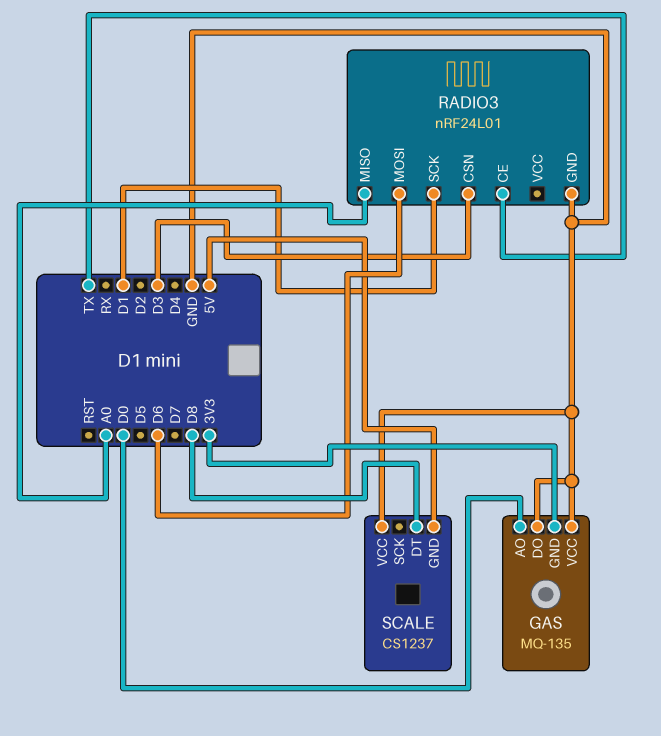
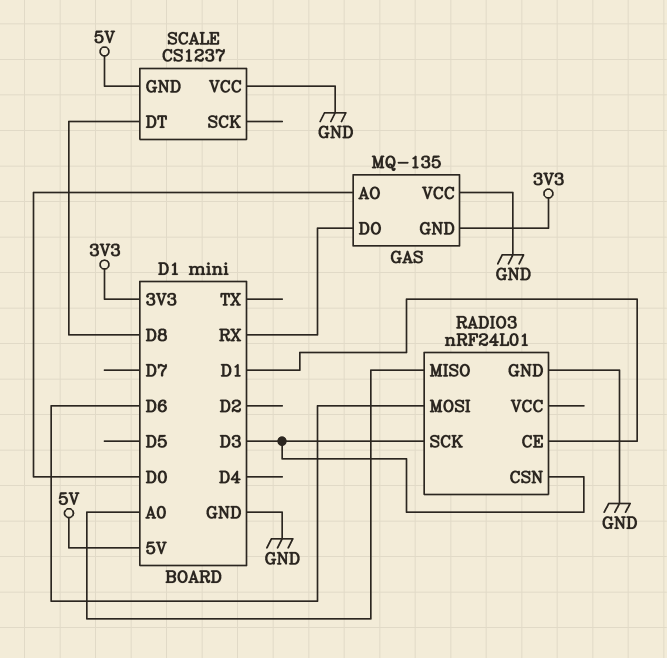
GAS pin DO: GND -> RX
RADIO3 pin CE: TX -> D1
RADIO3 pin SCK: D1 -> D3

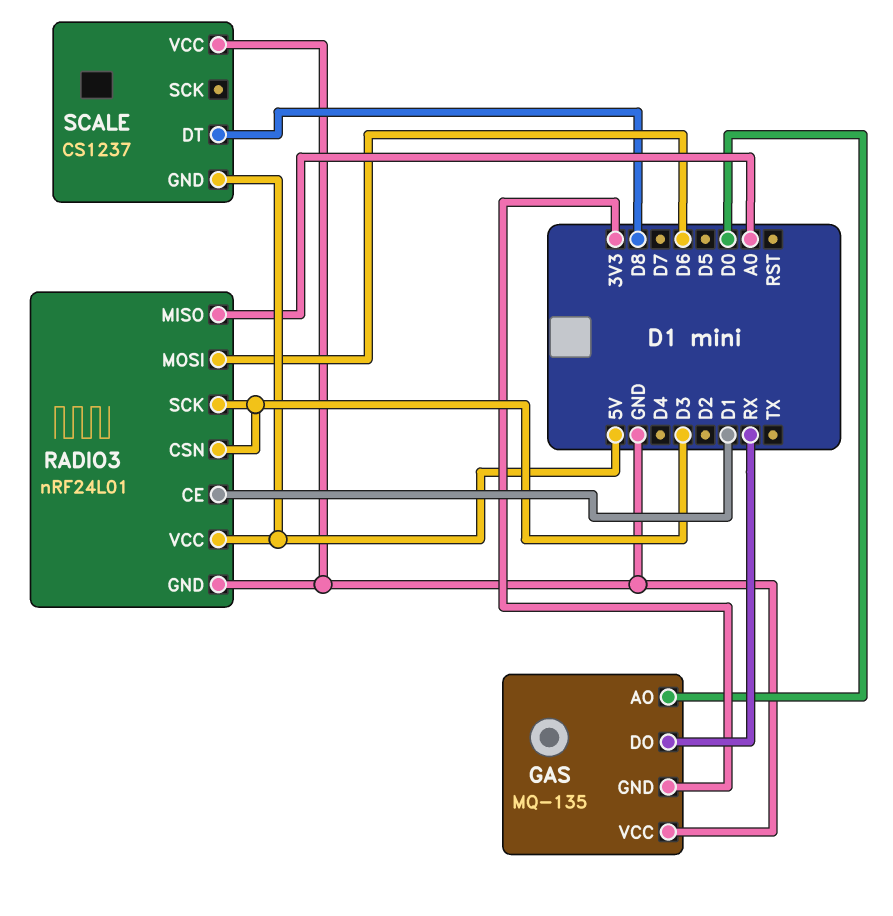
RADIO3 pin VCC: none -> 5V

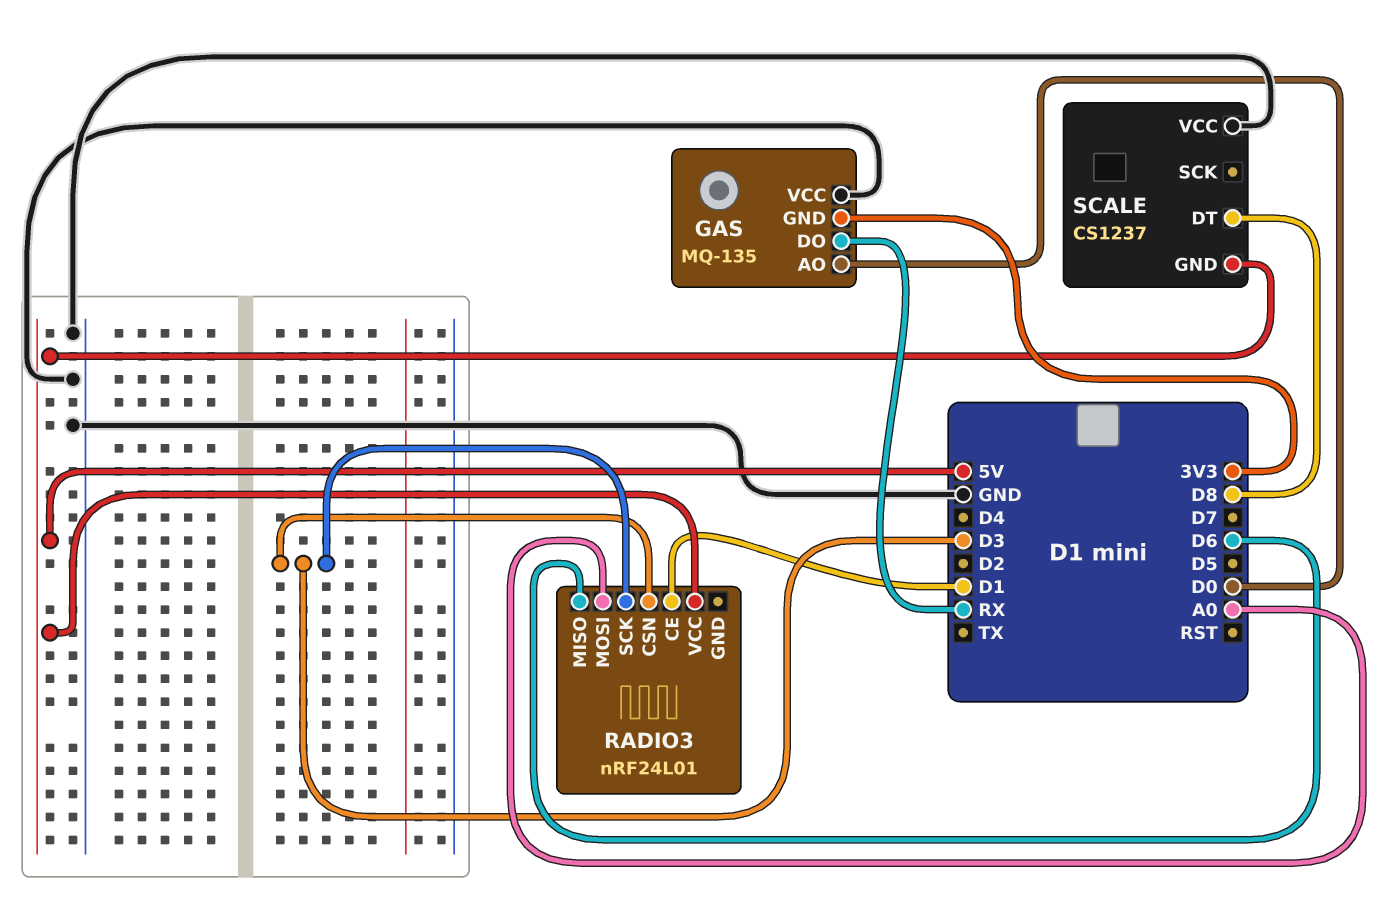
RADIO3 pin GND: GND -> none
RADIO3 pin MISO: A0 -> D6
RADIO3 pin MOSI: D6 -> A0

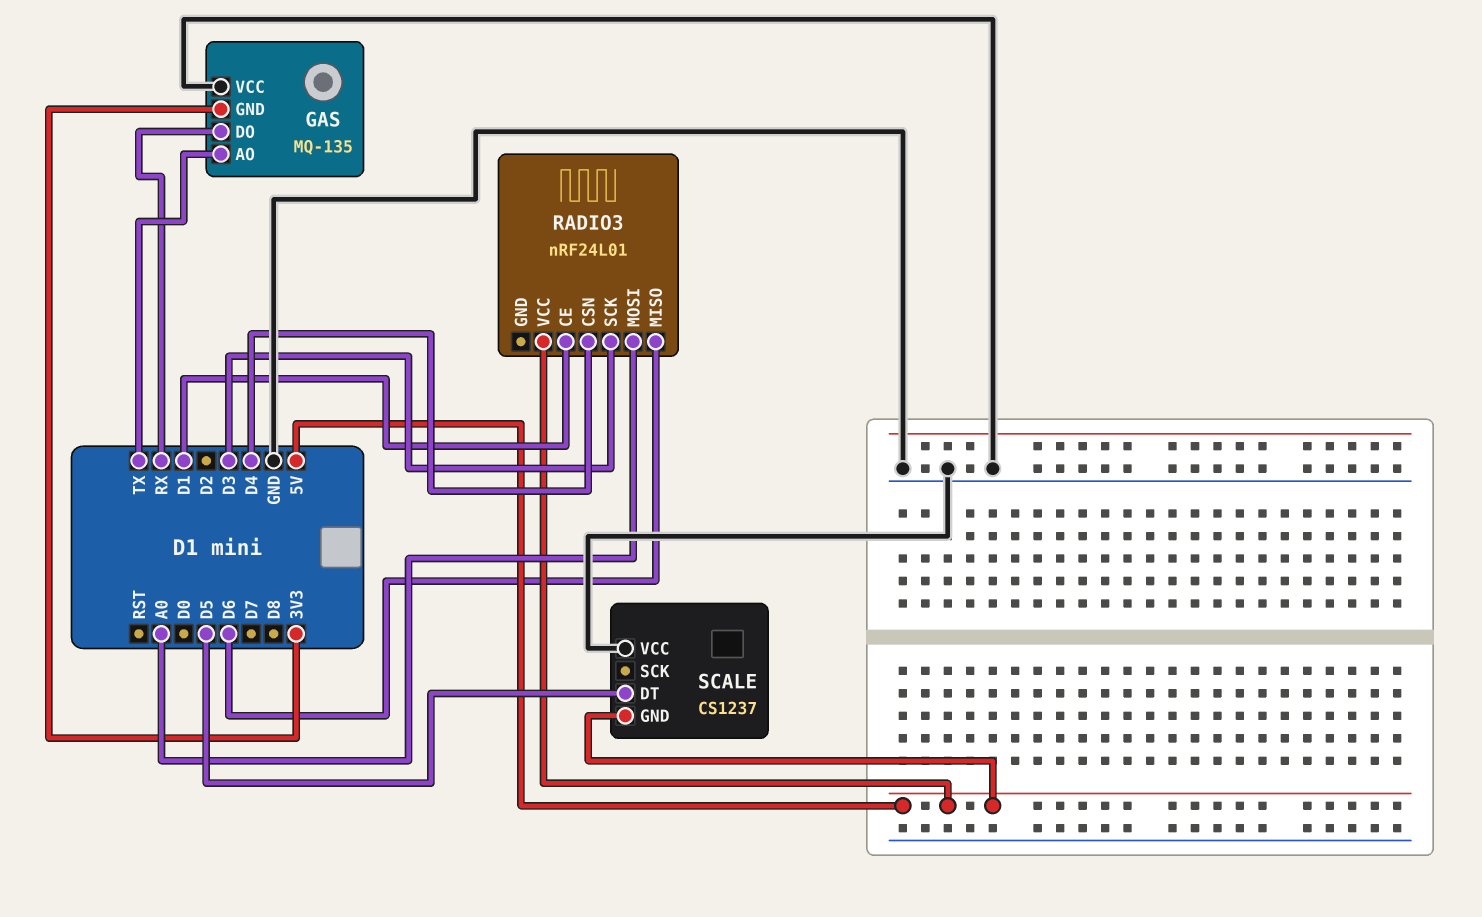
GAS pin AO: D0 -> TX
RADIO3 pin CSN: D3 -> D4
SCALE pin DT: D8 -> D5

